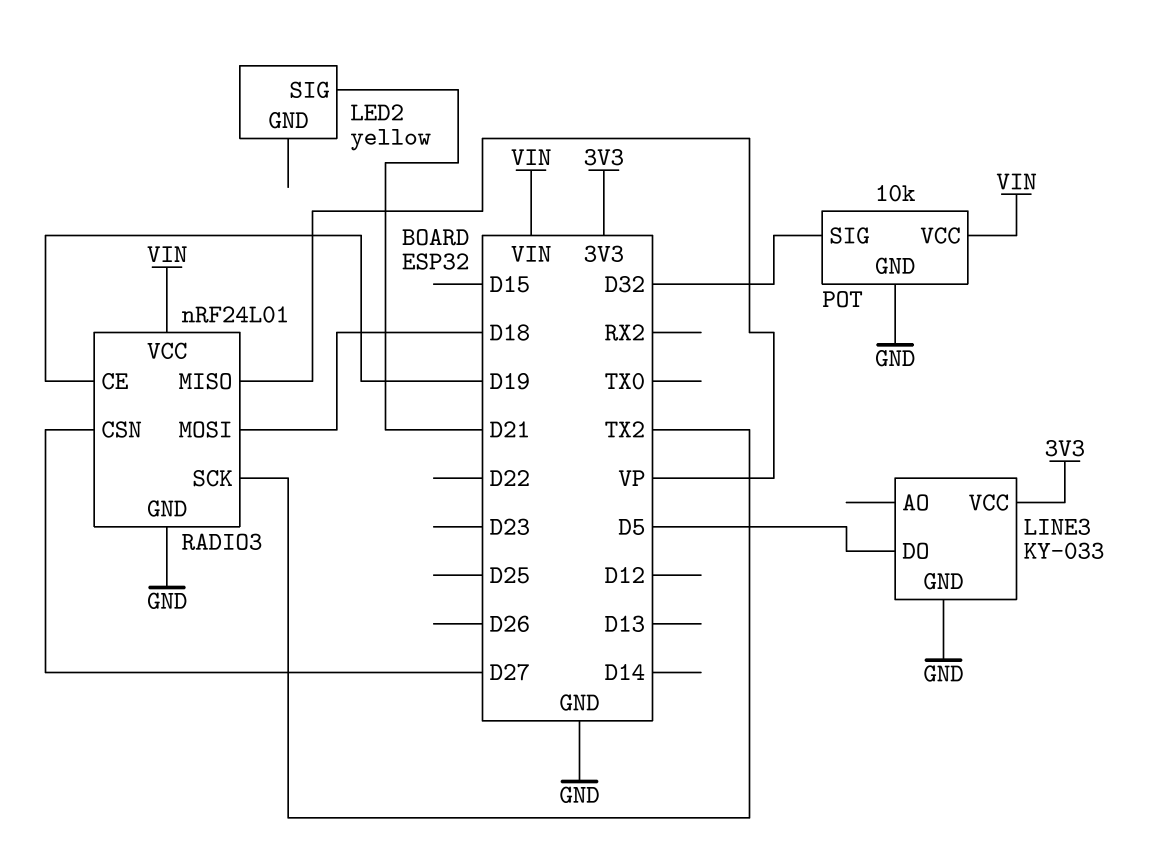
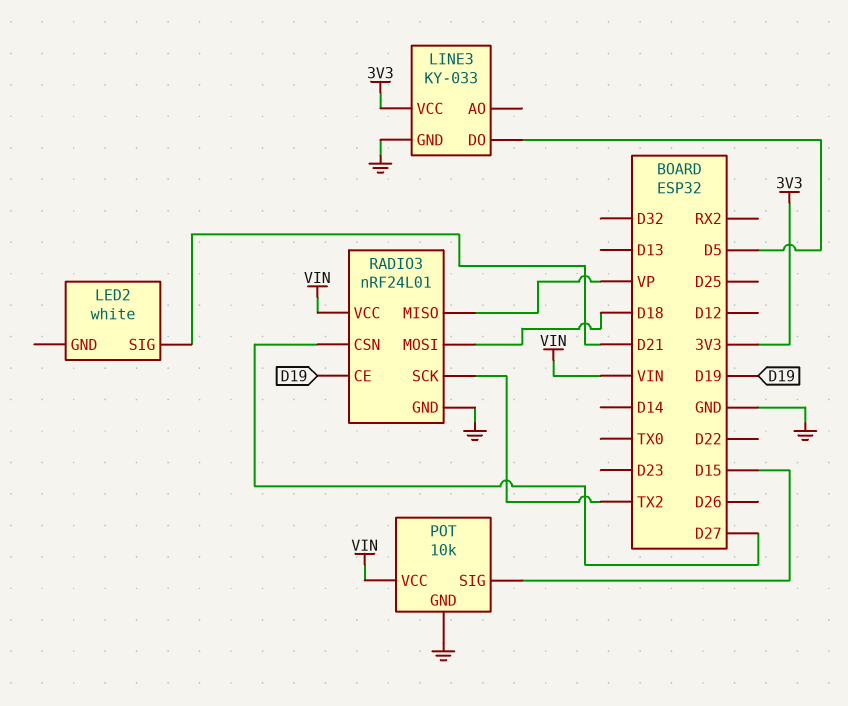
LED2: yellow -> white
POT pin SIG: D32 -> D15

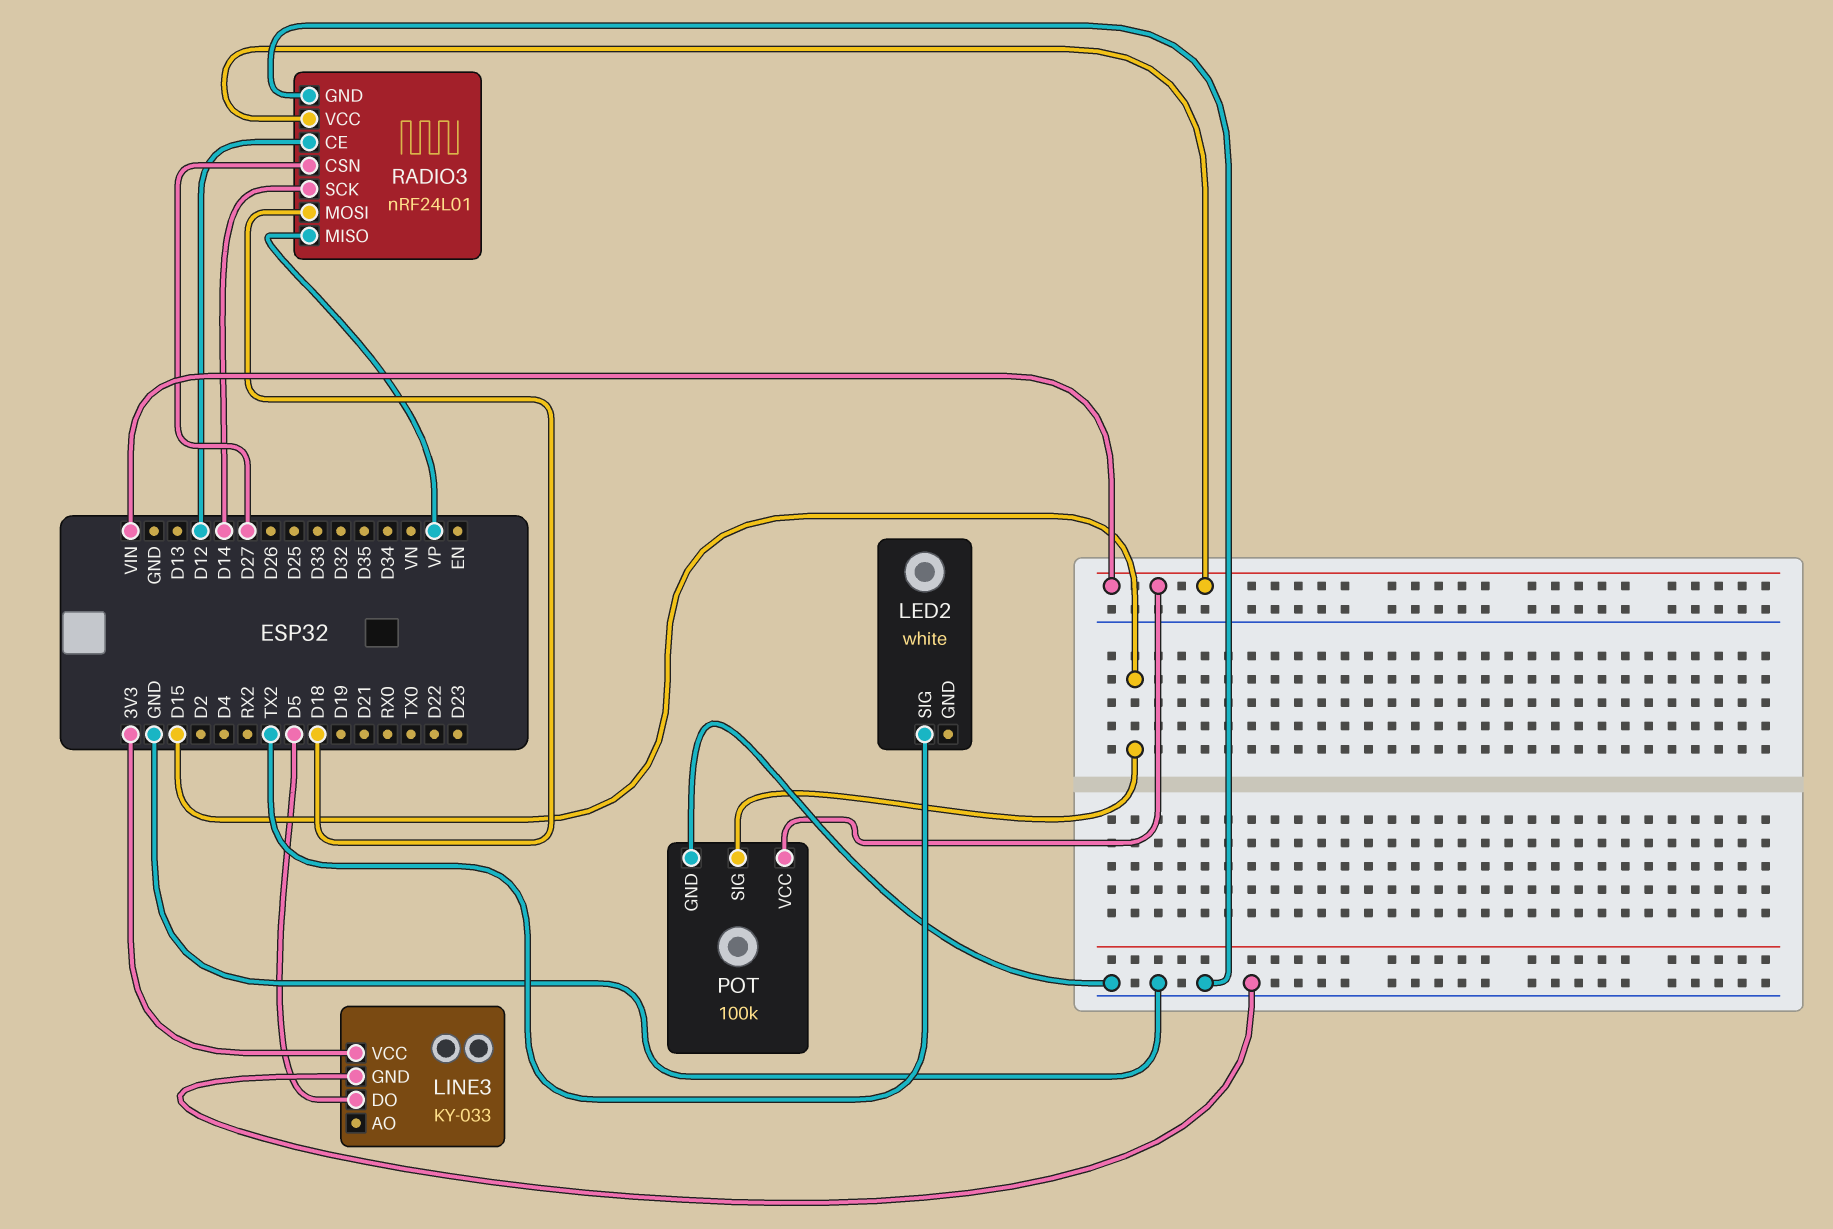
LED2 pin SIG: D21 -> TX2
POT: 10k -> 100k
RADIO3 pin CE: D19 -> D12
RADIO3 pin SCK: TX2 -> D14

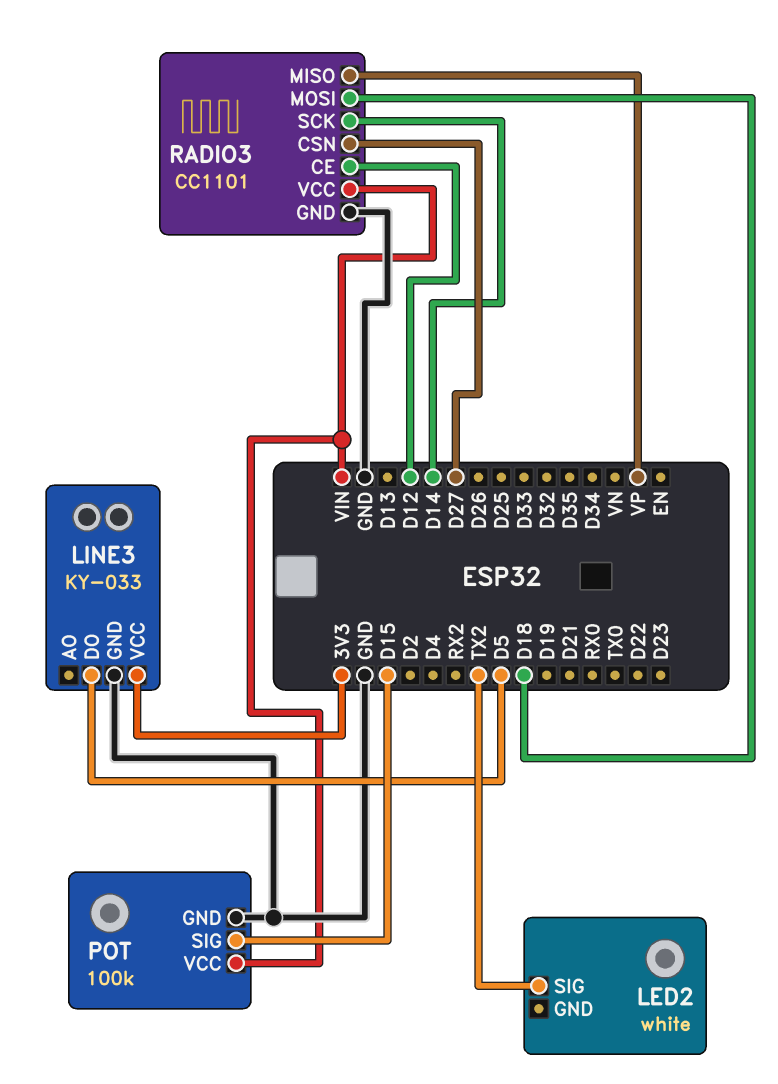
RADIO3: nRF24L01 -> CC1101

